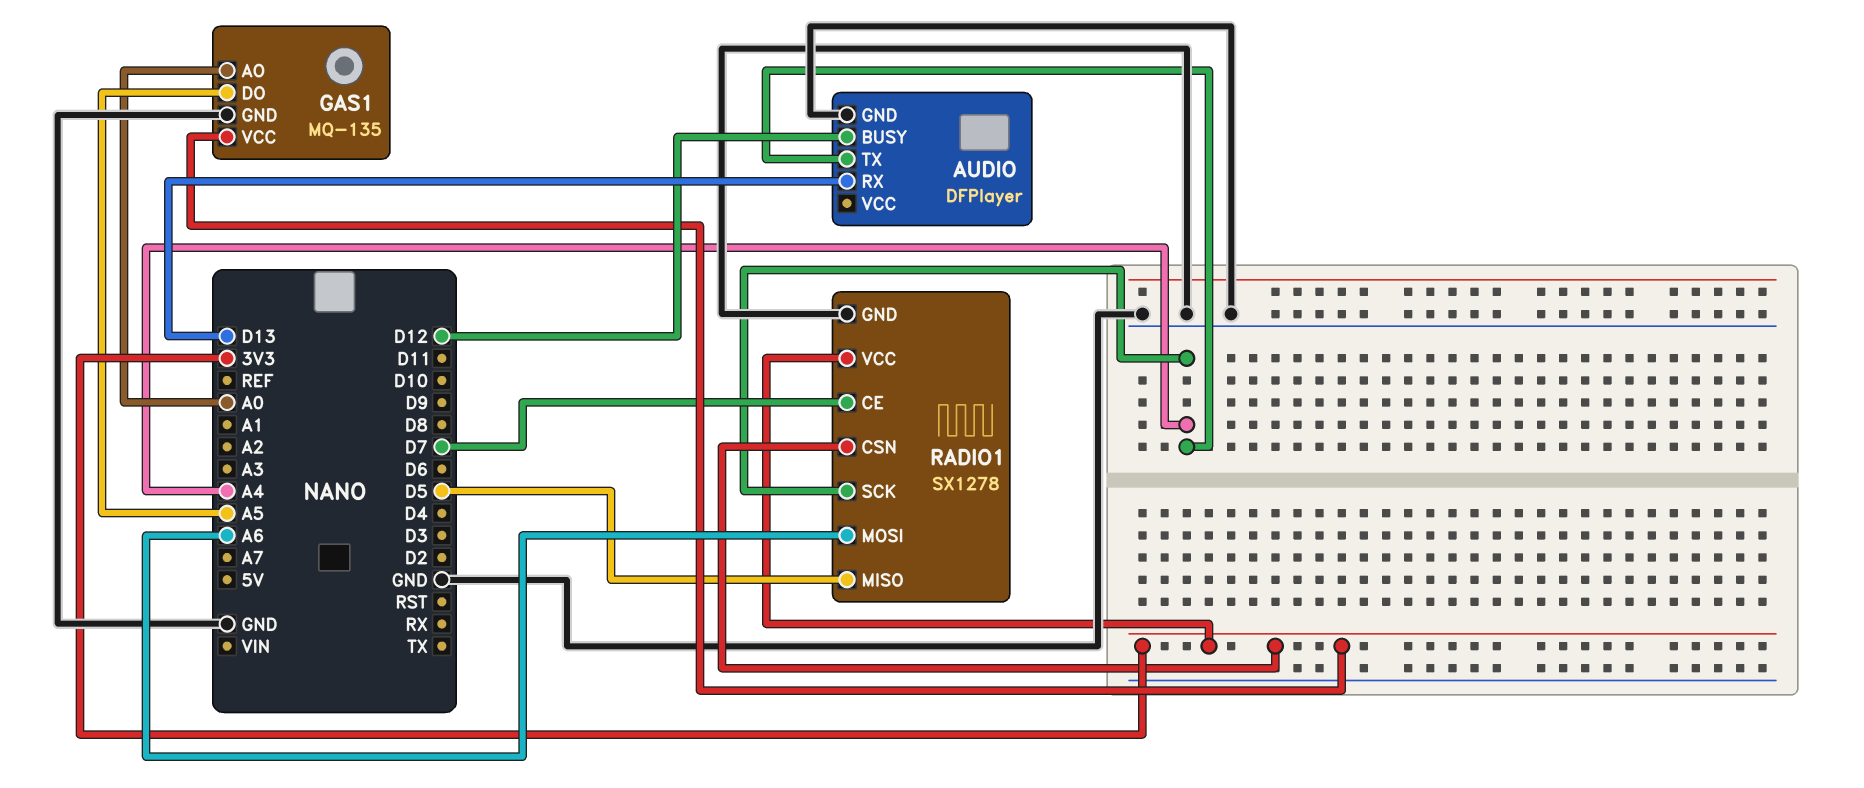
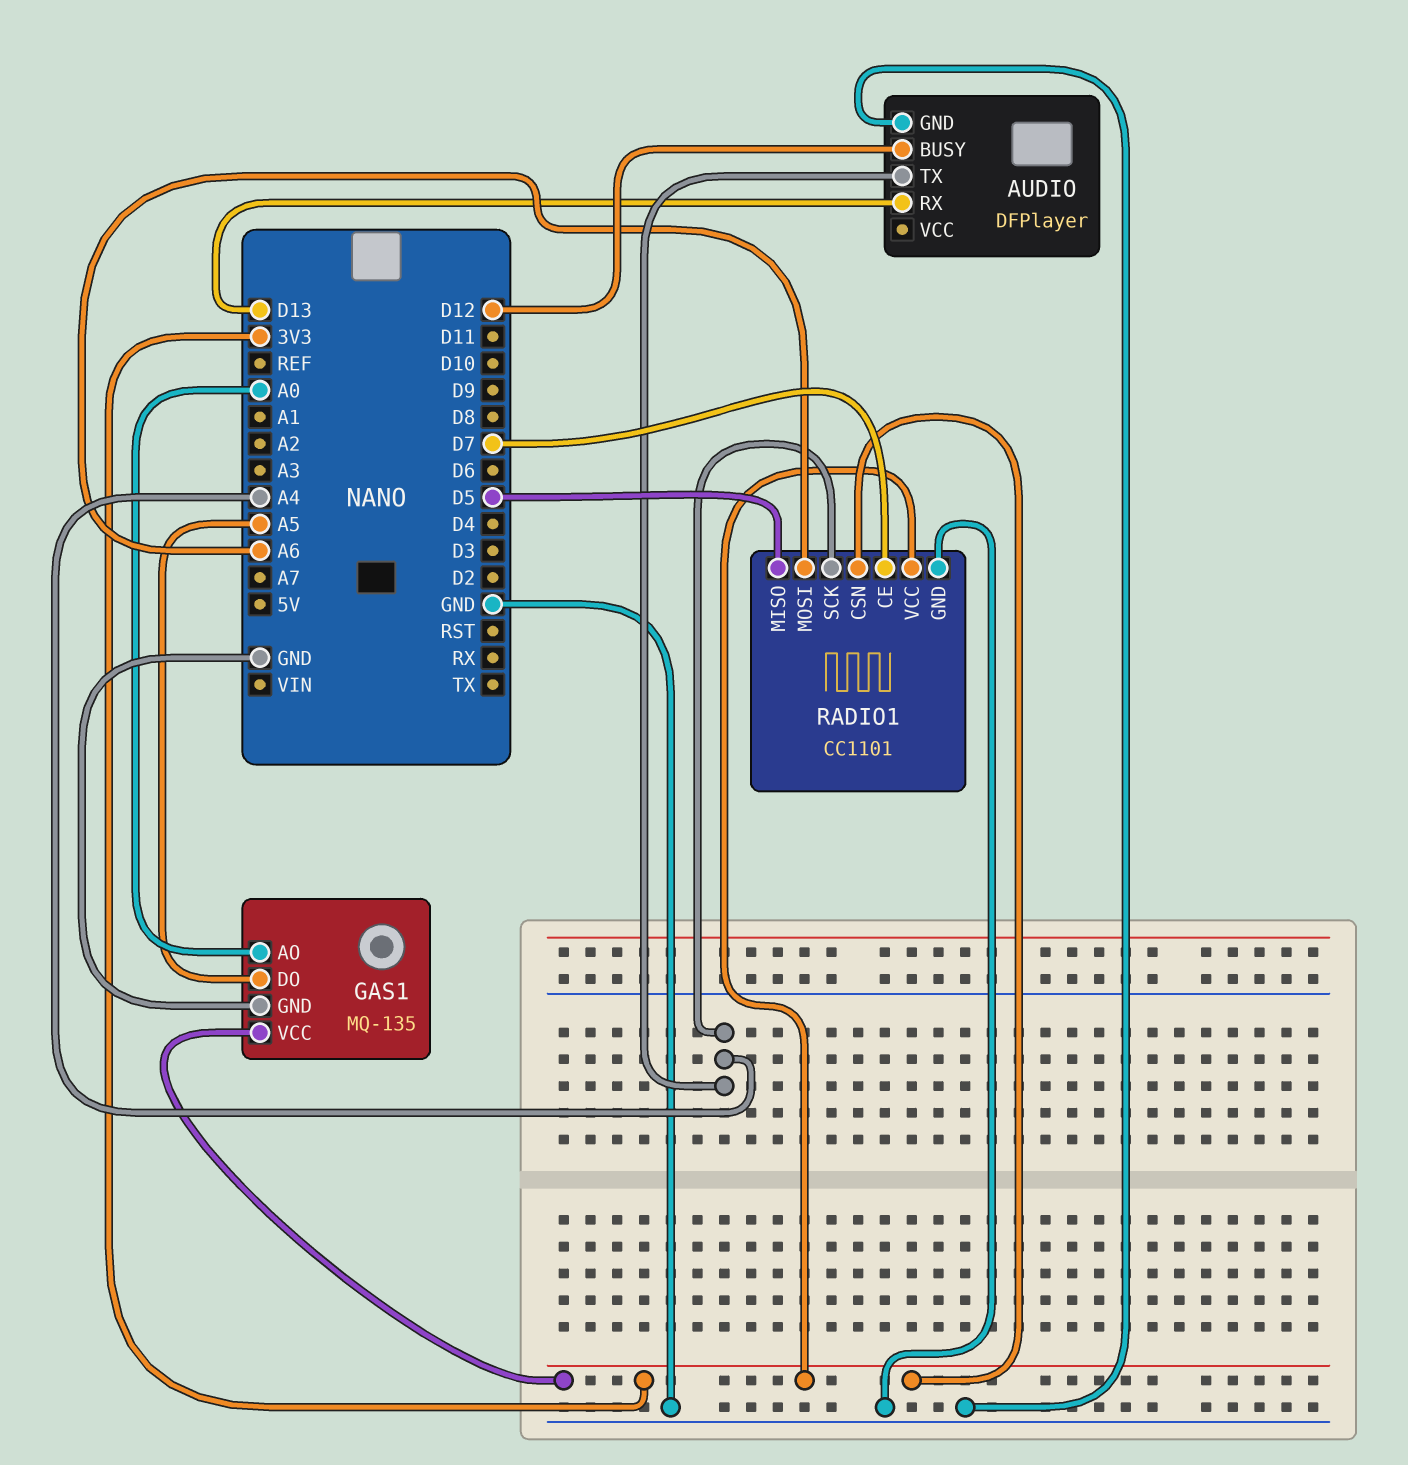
RADIO1: SX1278 -> CC1101

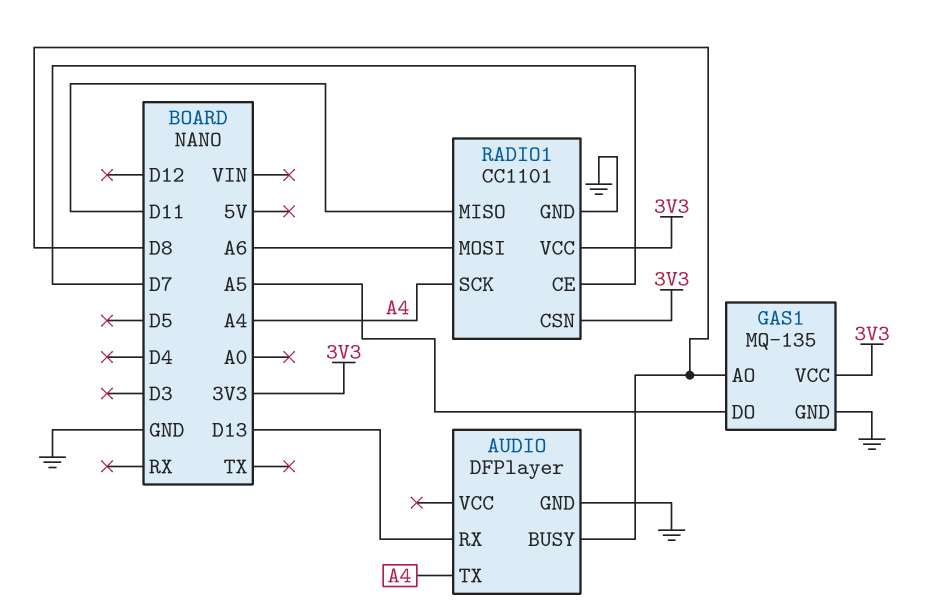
AUDIO pin BUSY: D12 -> D8
GAS1 pin AO: A0 -> D8
RADIO1 pin MISO: D5 -> D11

